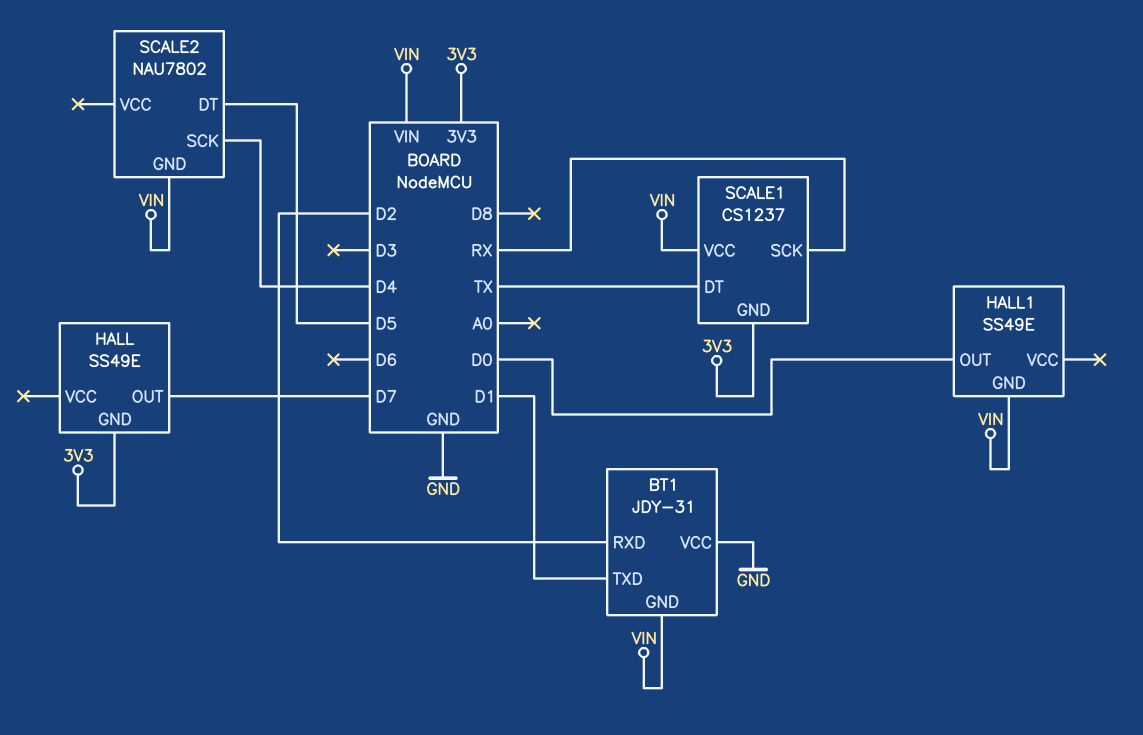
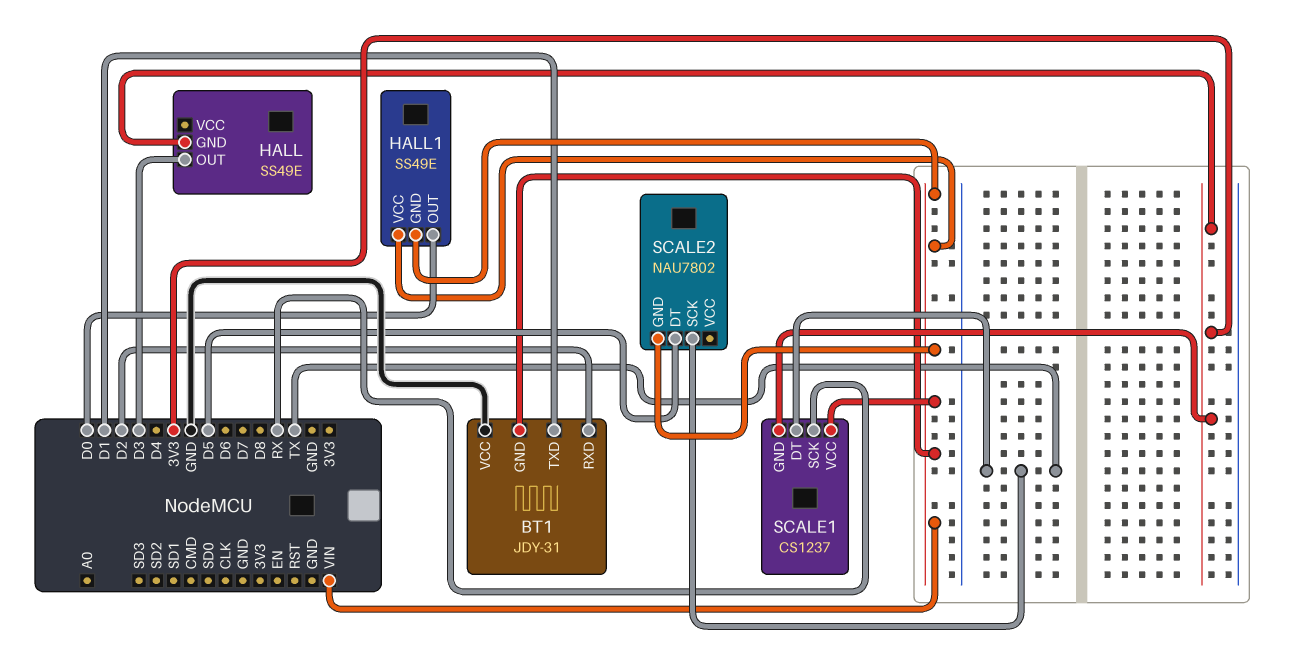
HALL pin OUT: D7 -> D3
HALL1 pin VCC: none -> VIN
SCALE2 pin SCK: D4 -> TX

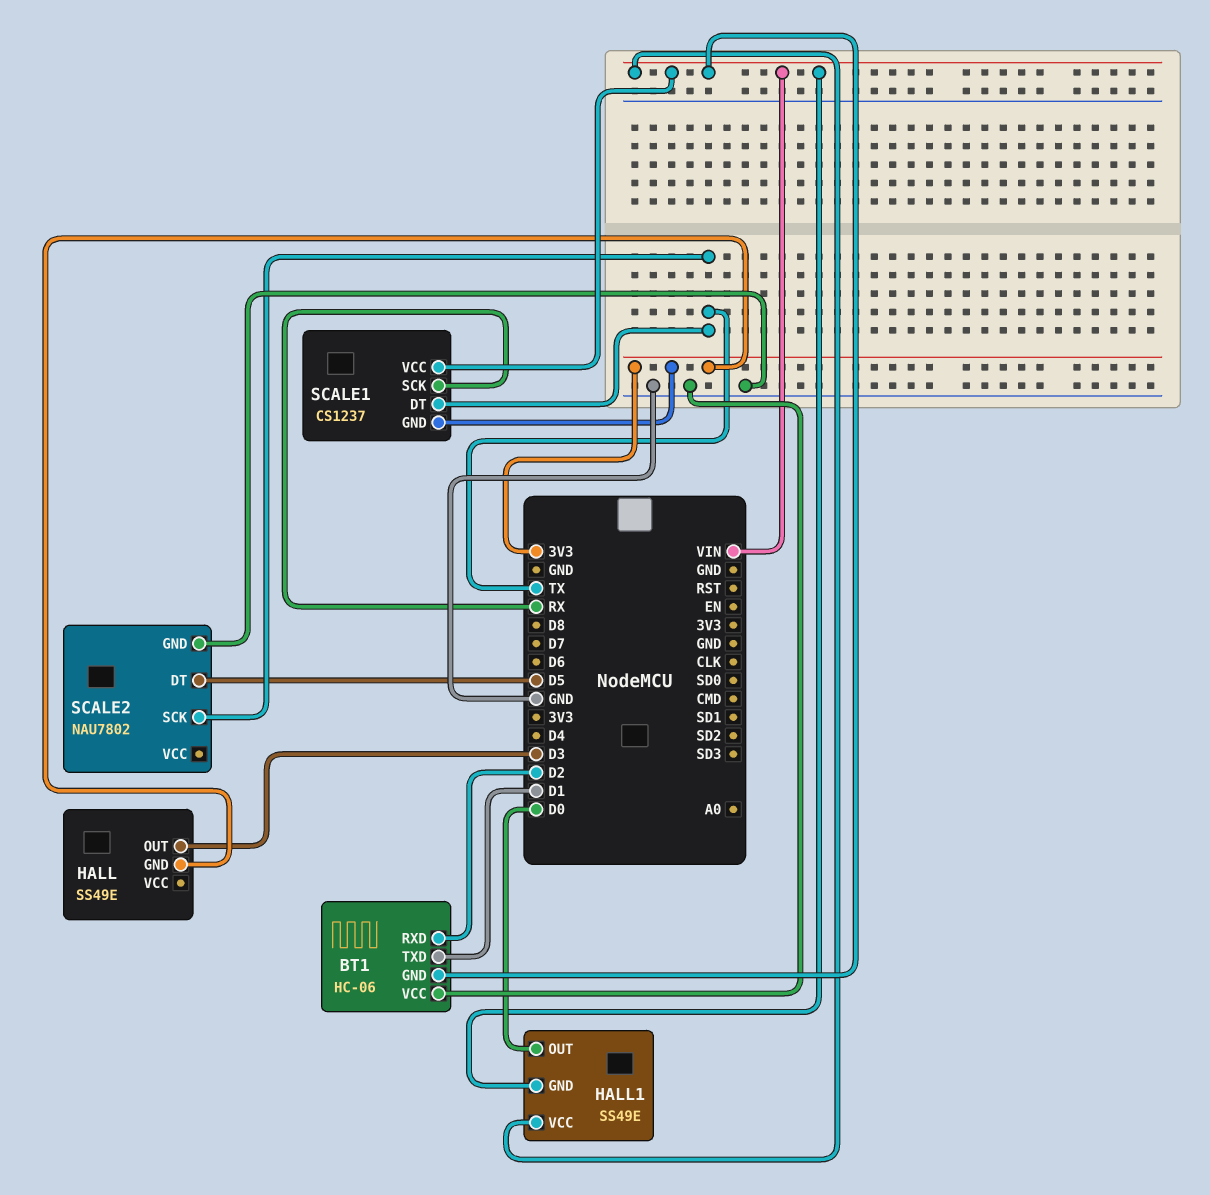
BT1: JDY-31 -> HC-06
SCALE2 pin GND: VIN -> GND

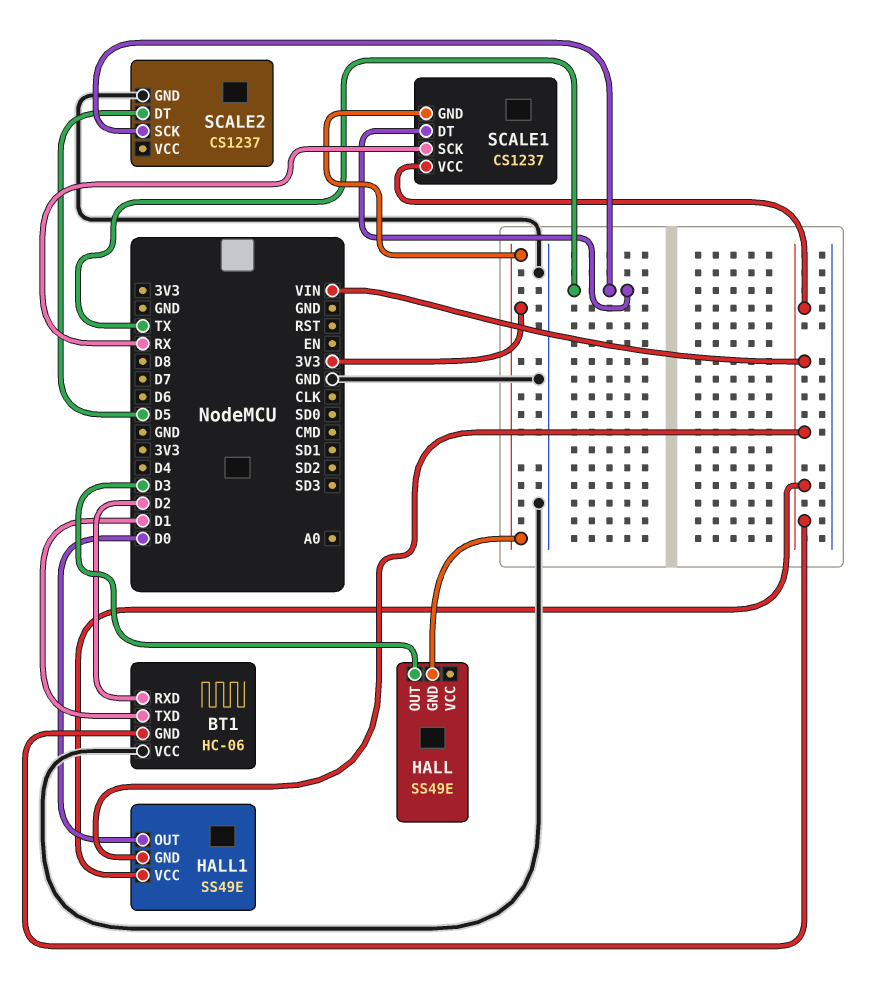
SCALE2: NAU7802 -> CS1237

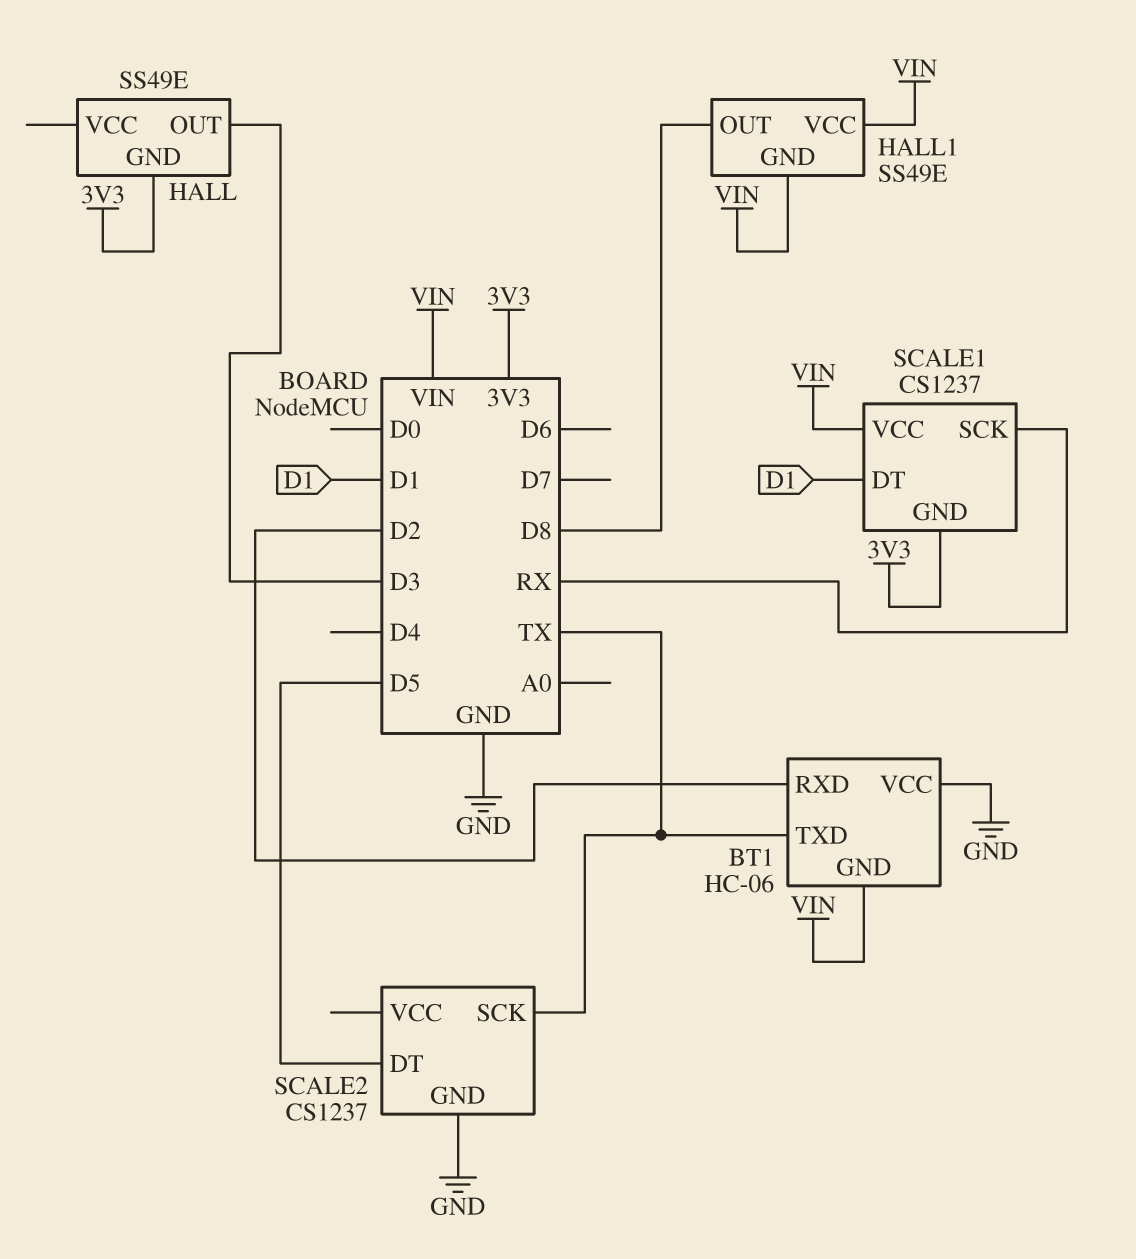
BT1 pin TXD: D1 -> TX
HALL1 pin OUT: D0 -> D8
SCALE1 pin DT: TX -> D1

